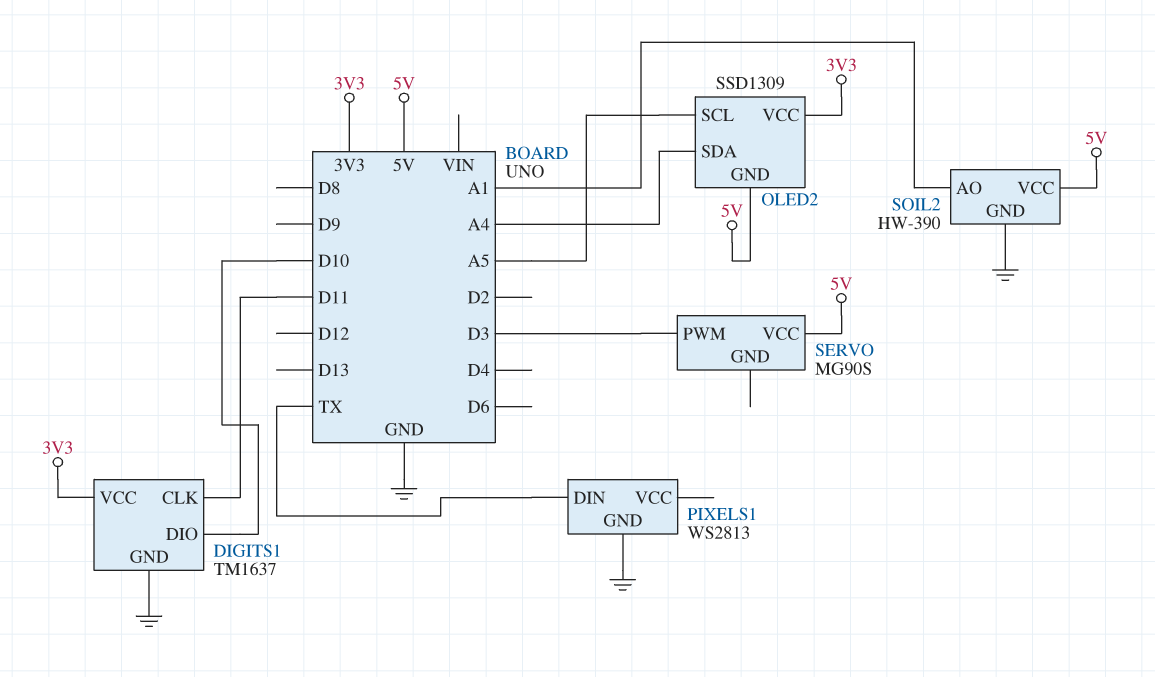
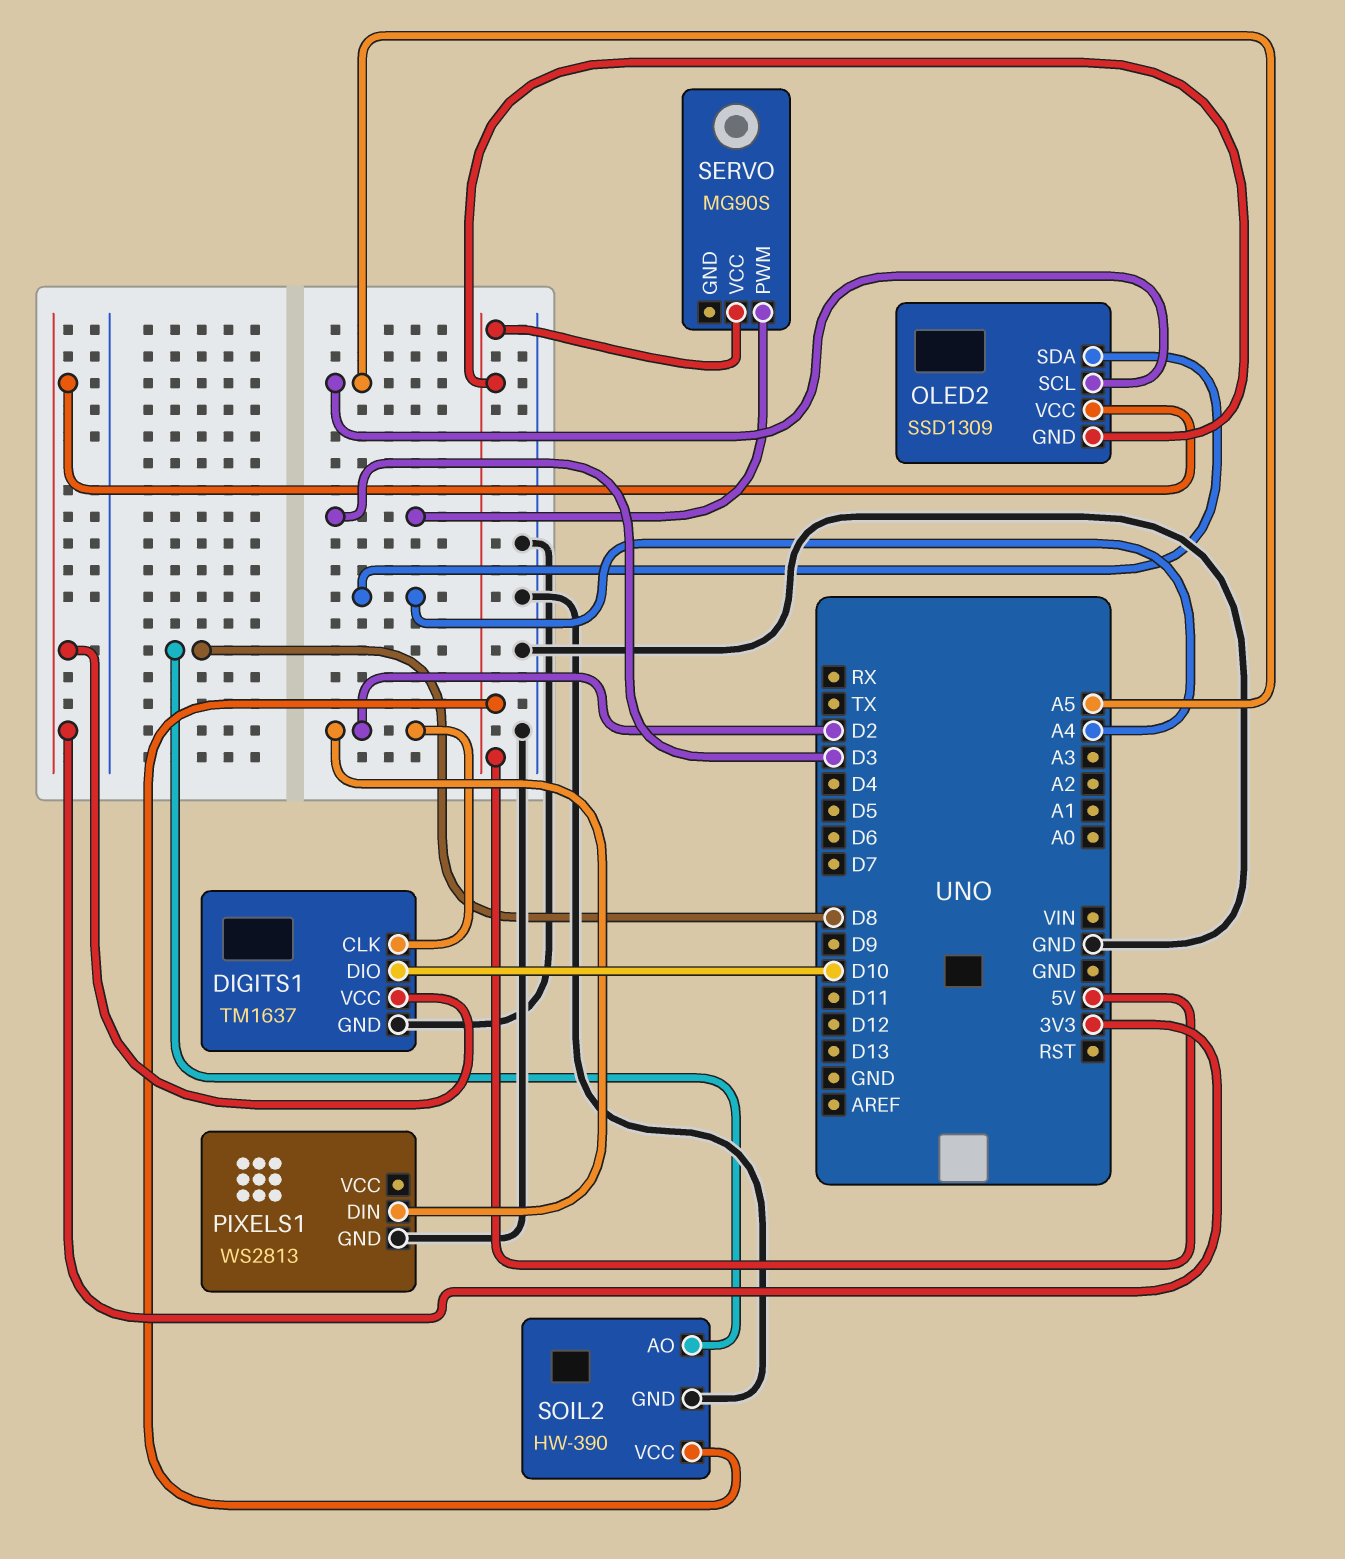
DIGITS1 pin CLK: D11 -> D2
PIXELS1 pin DIN: TX -> D2
SOIL2 pin AO: A1 -> D8

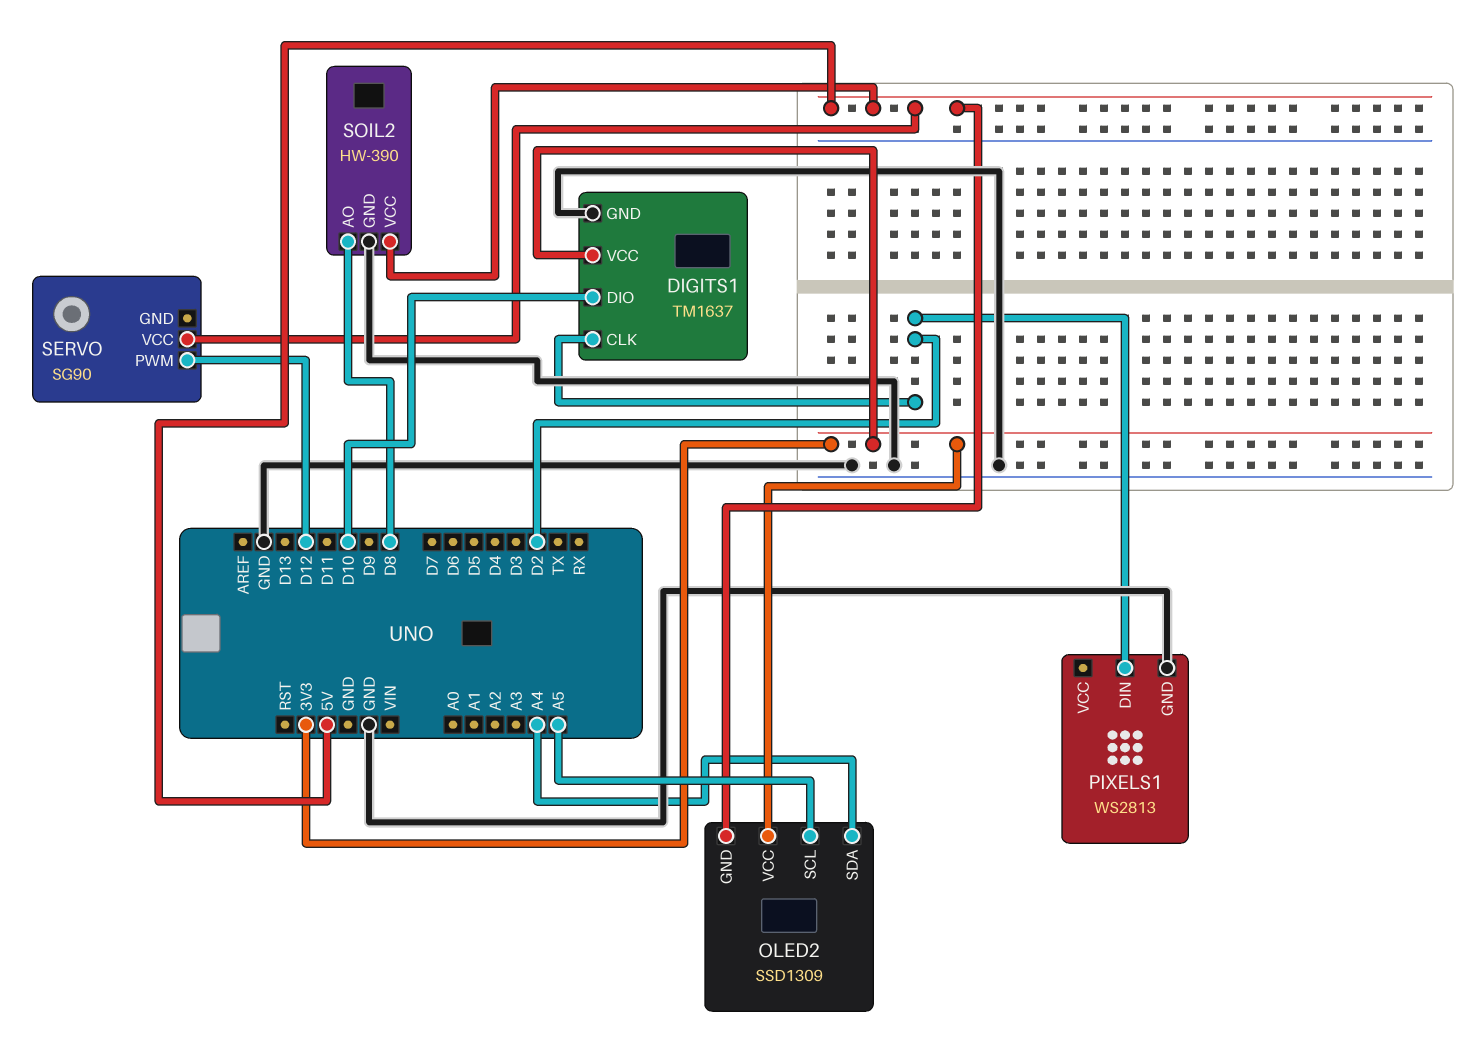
SERVO: MG90S -> SG90
SERVO pin PWM: D3 -> D12

